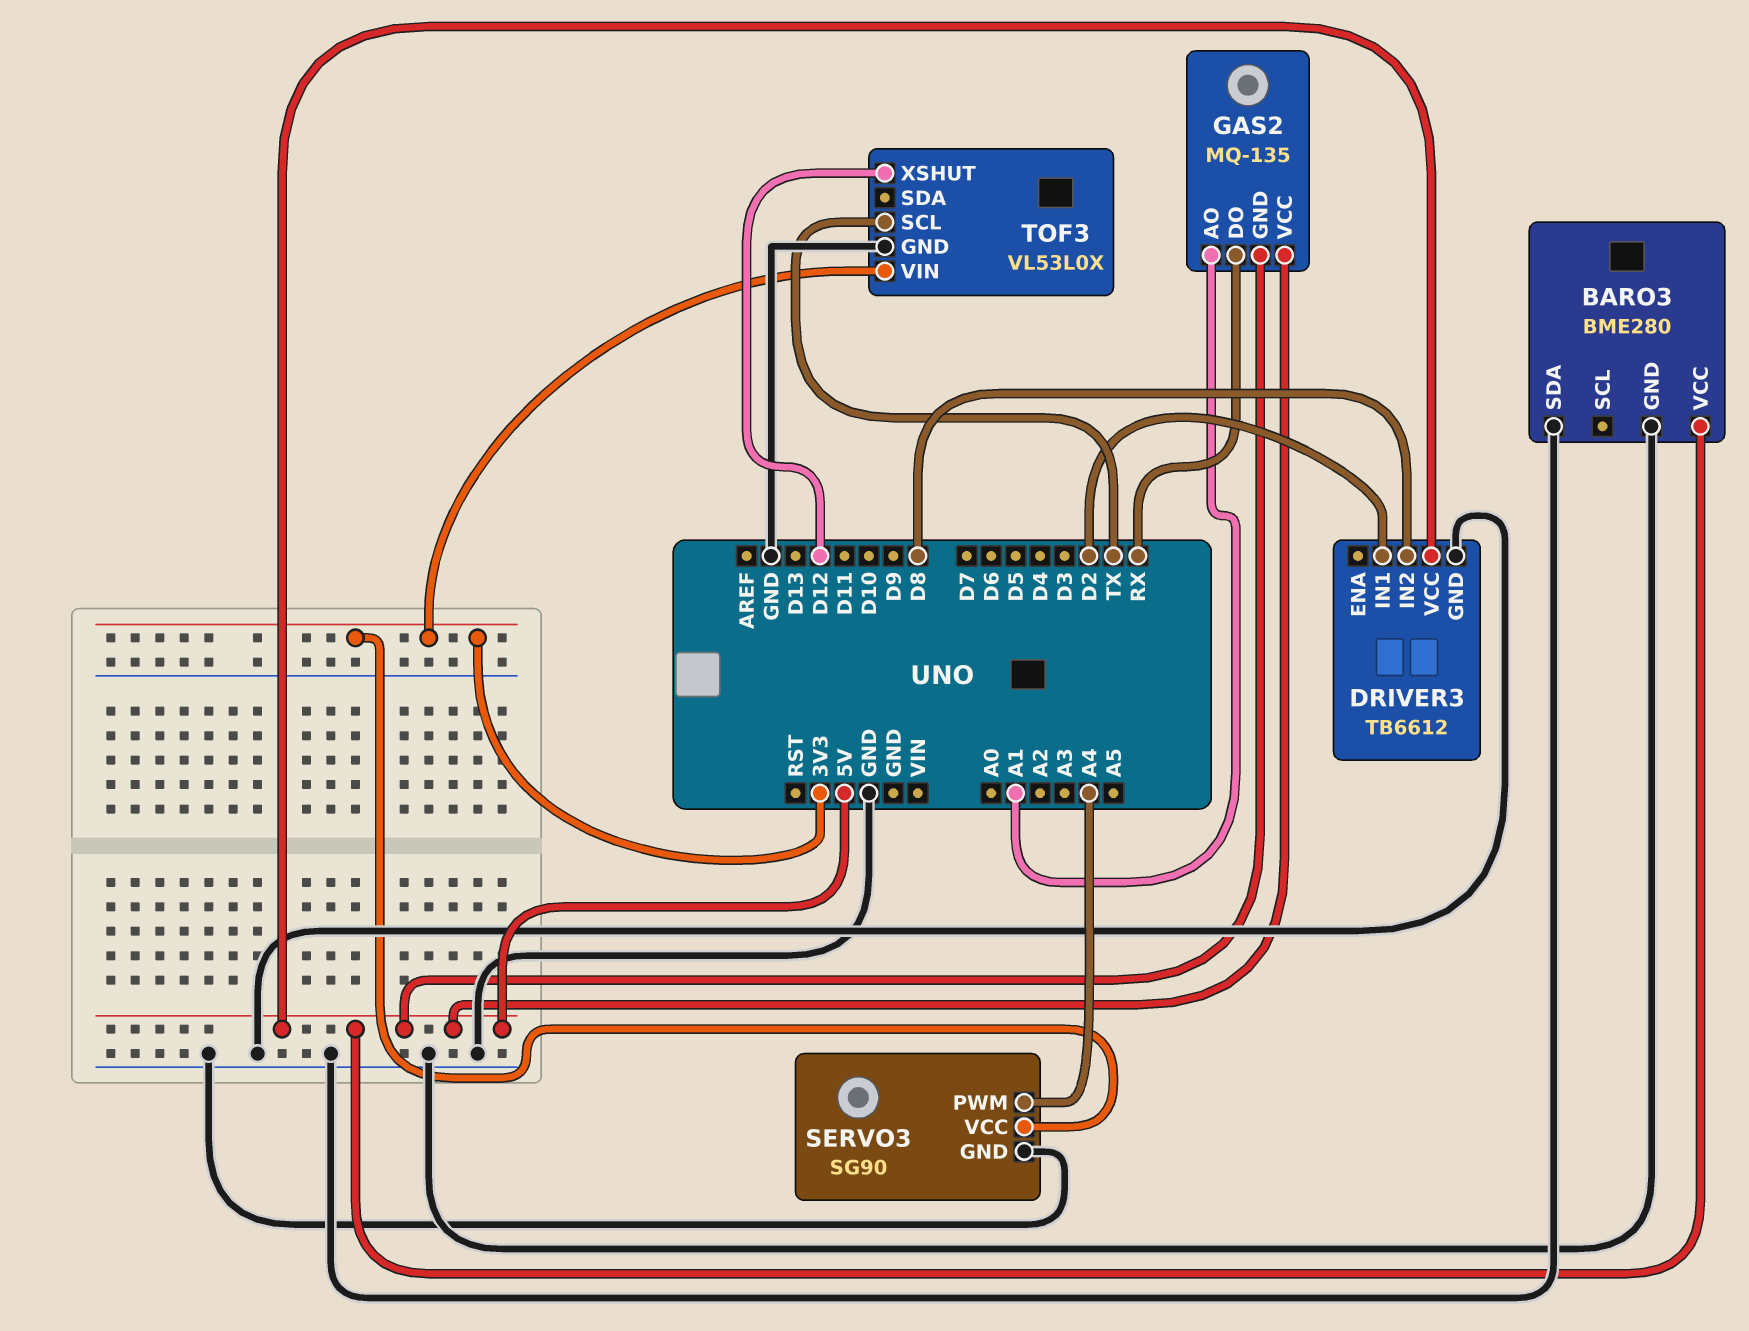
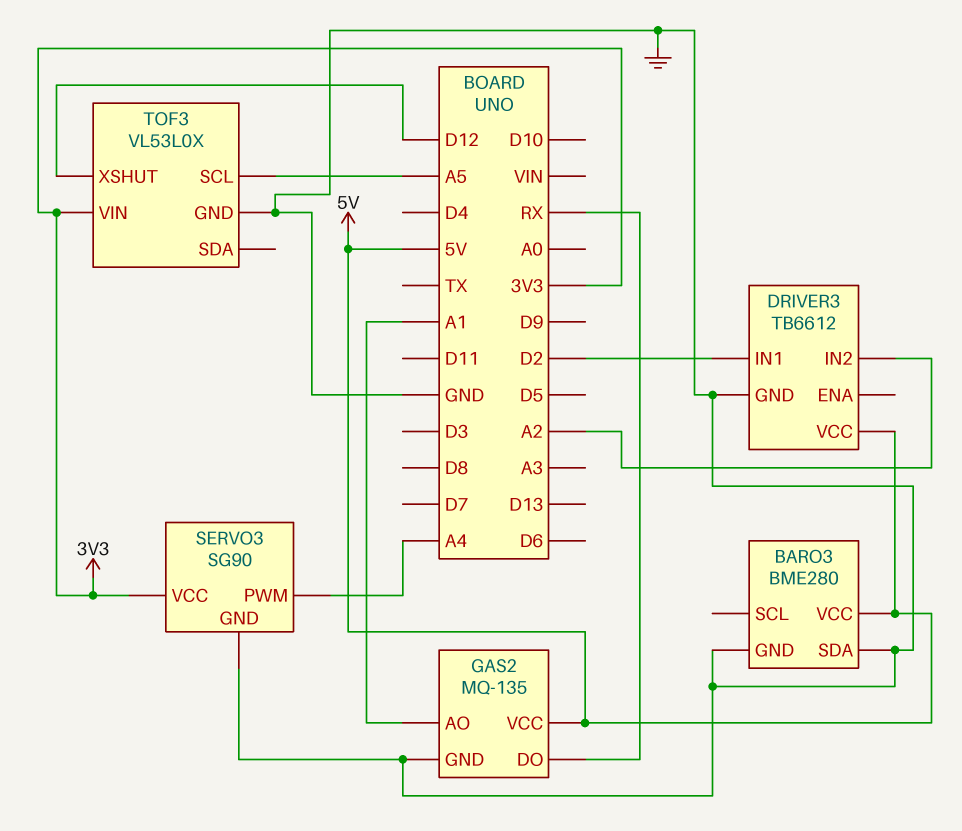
DRIVER3 pin IN2: D8 -> A2
GAS2 pin GND: 5V -> GND
TOF3 pin SCL: TX -> A5

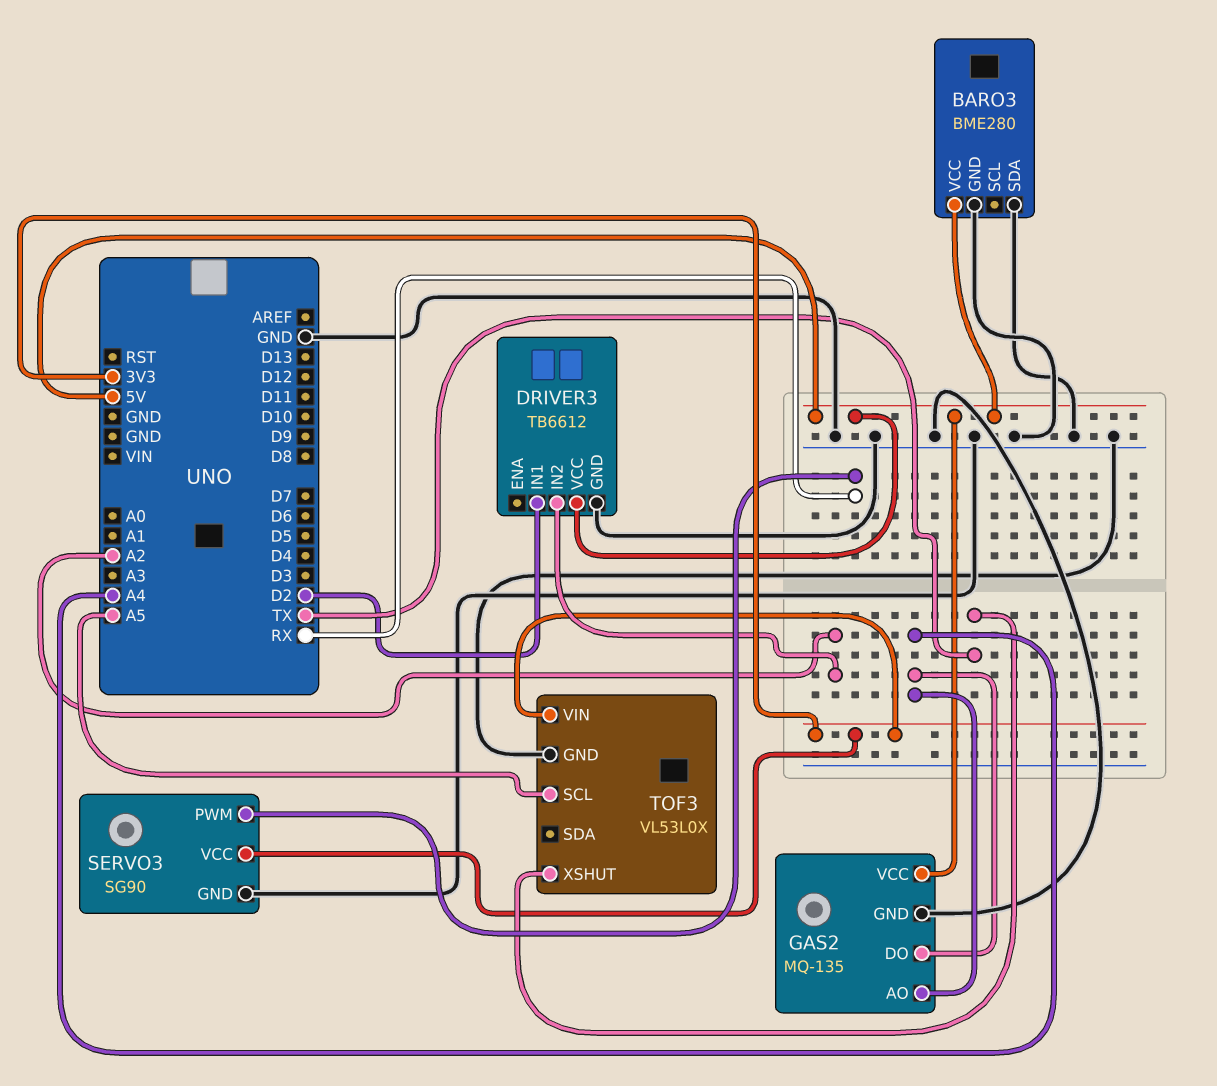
GAS2 pin AO: A1 -> A4
GAS2 pin DO: RX -> A4
SERVO3 pin PWM: A4 -> RX
TOF3 pin XSHUT: D12 -> TX

